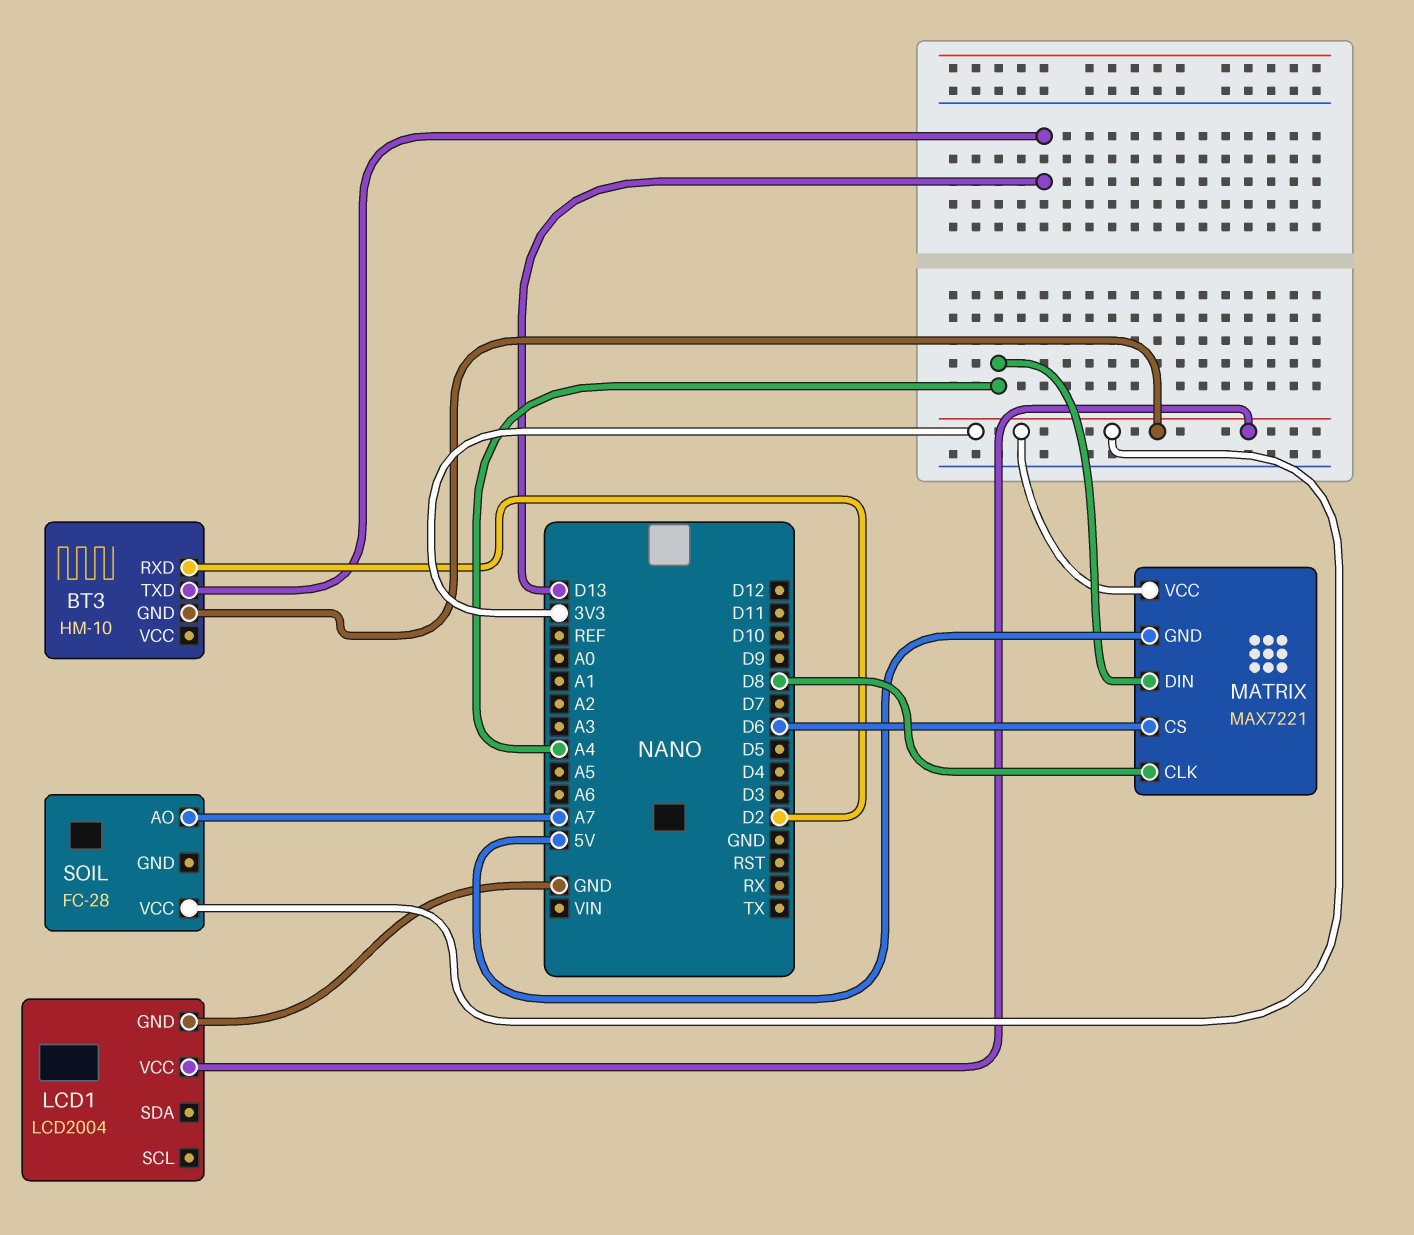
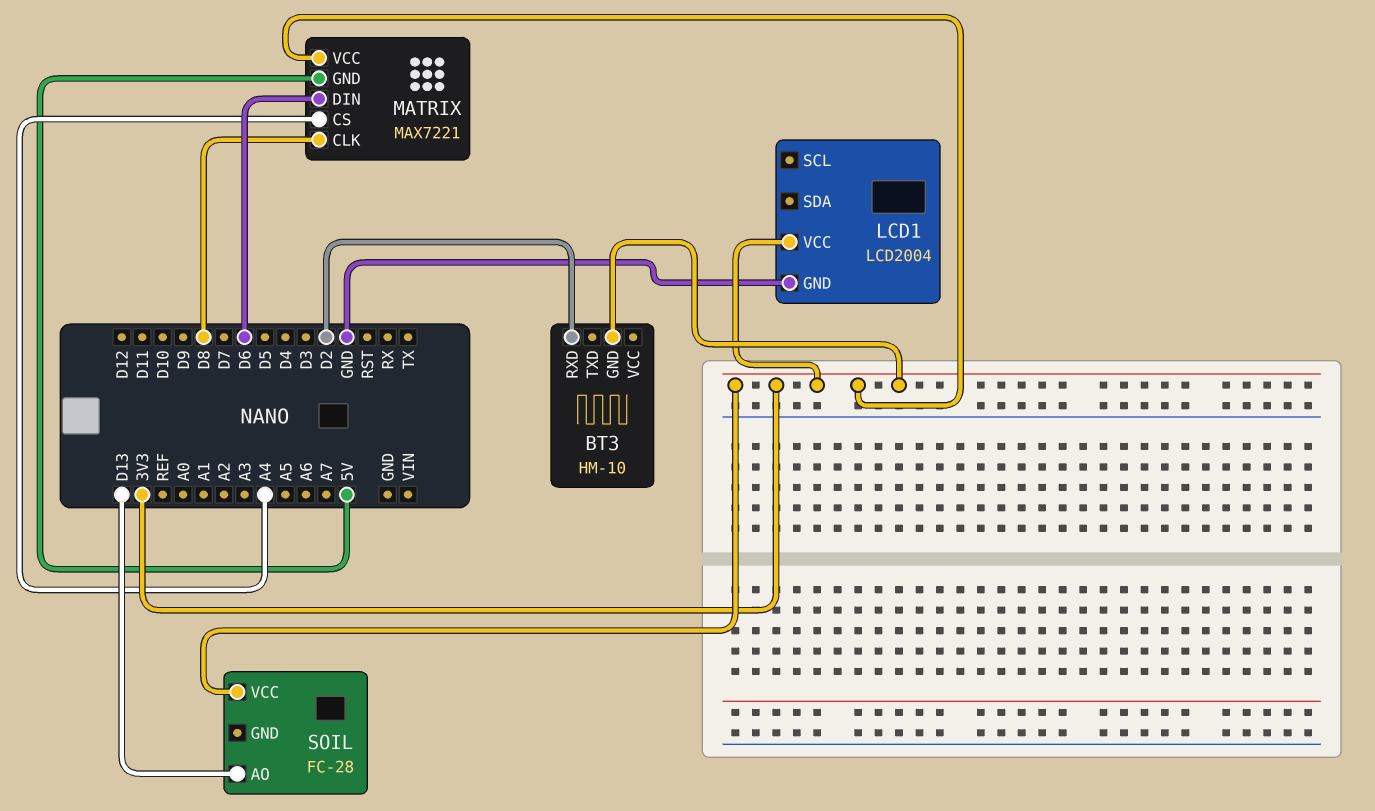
BT3 pin TXD: D13 -> none
MATRIX pin CS: D6 -> A4
MATRIX pin DIN: A4 -> D6
SOIL pin AO: A7 -> D13

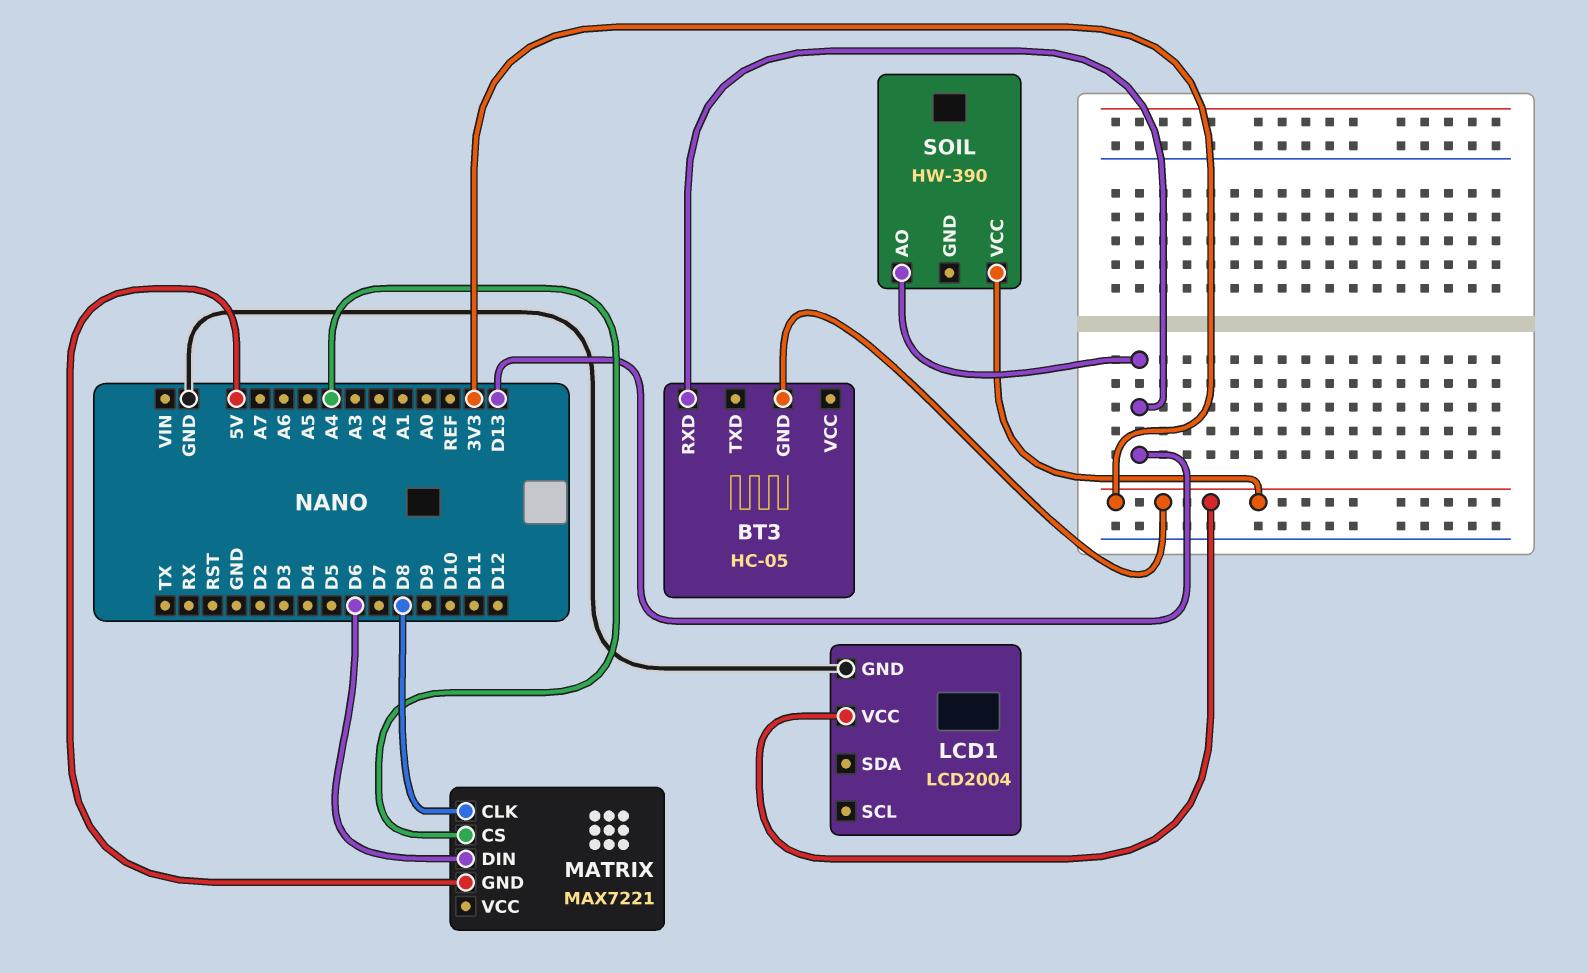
BT3: HM-10 -> HC-05
BT3 pin RXD: D2 -> D13
MATRIX pin VCC: 3V3 -> none
SOIL: FC-28 -> HW-390

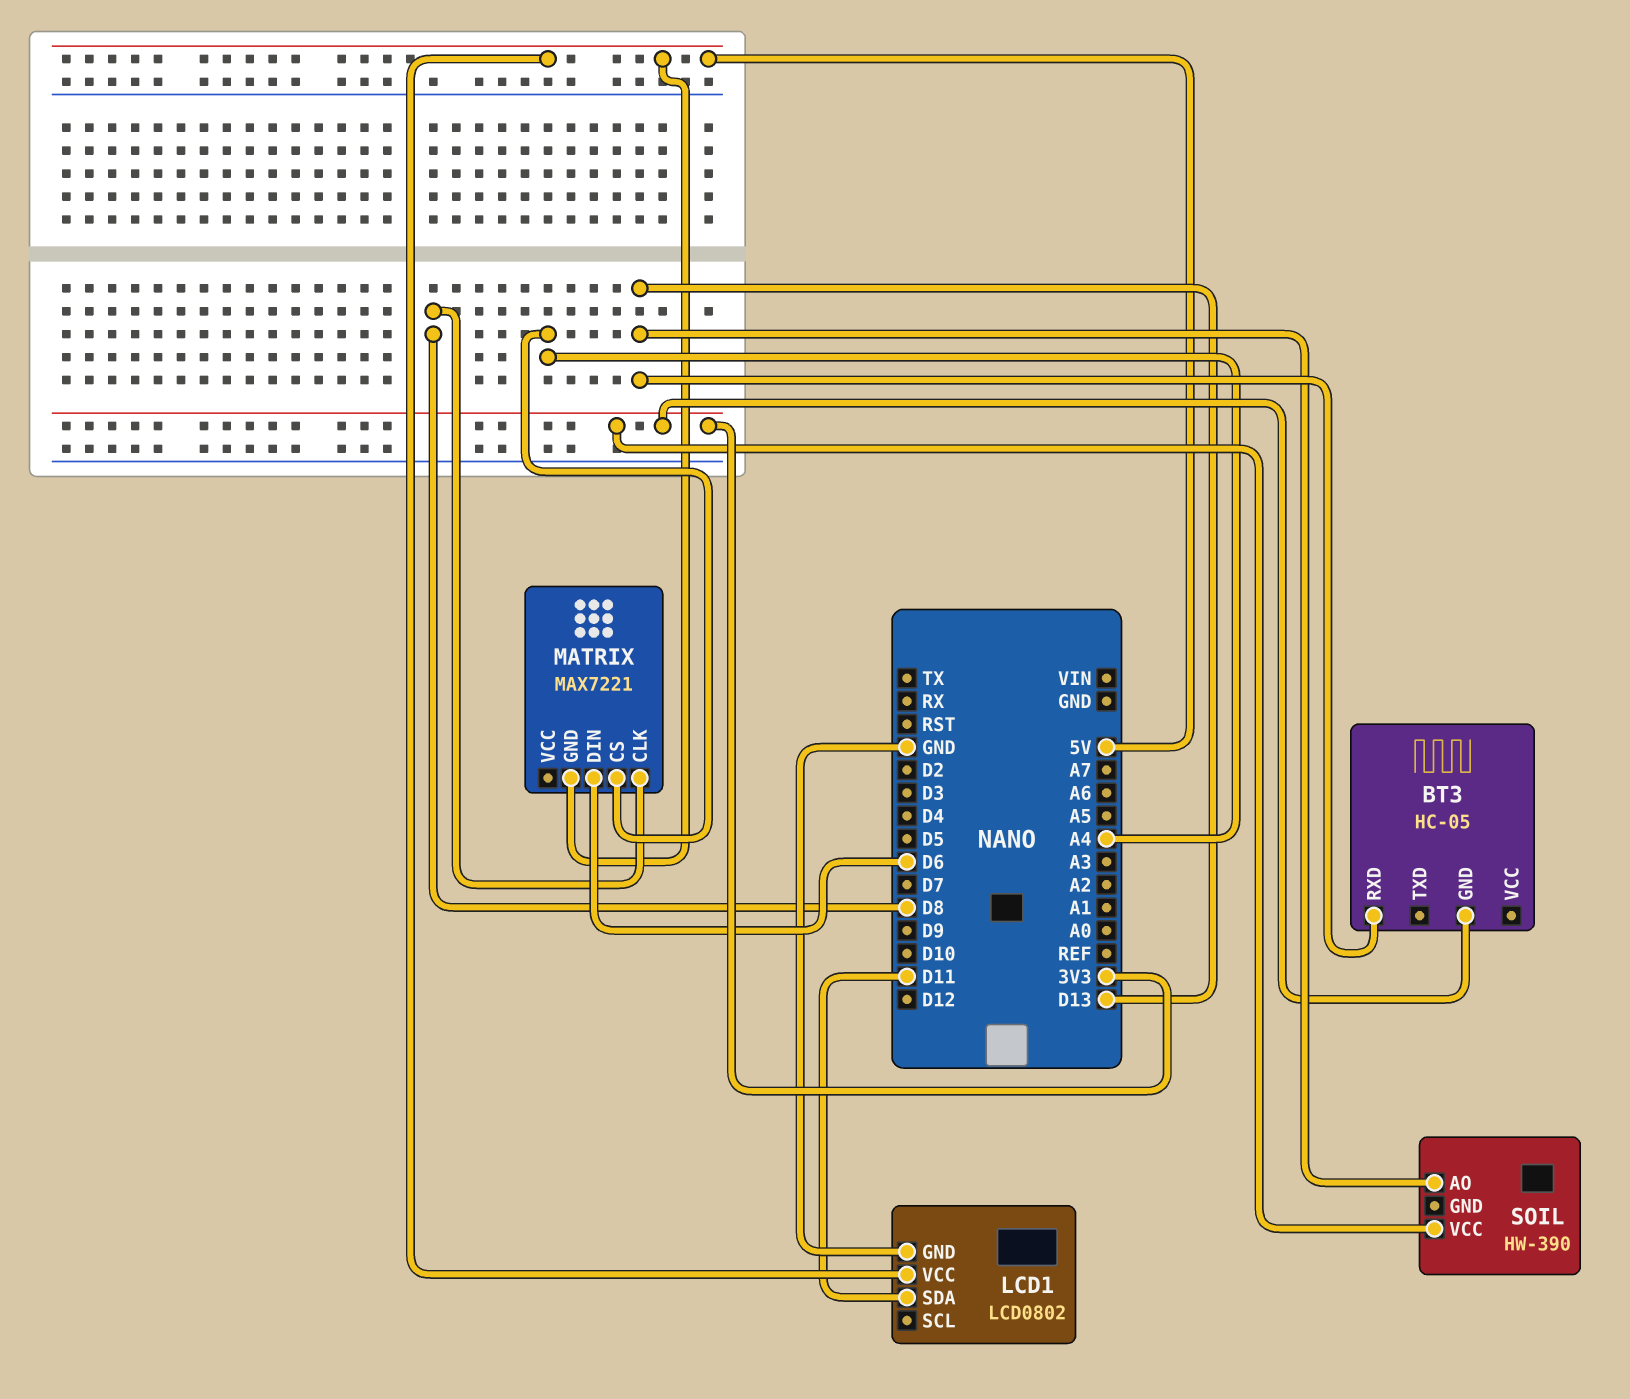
LCD1: LCD2004 -> LCD0802
LCD1 pin SDA: none -> D11
LCD1 pin VCC: 3V3 -> 5V

